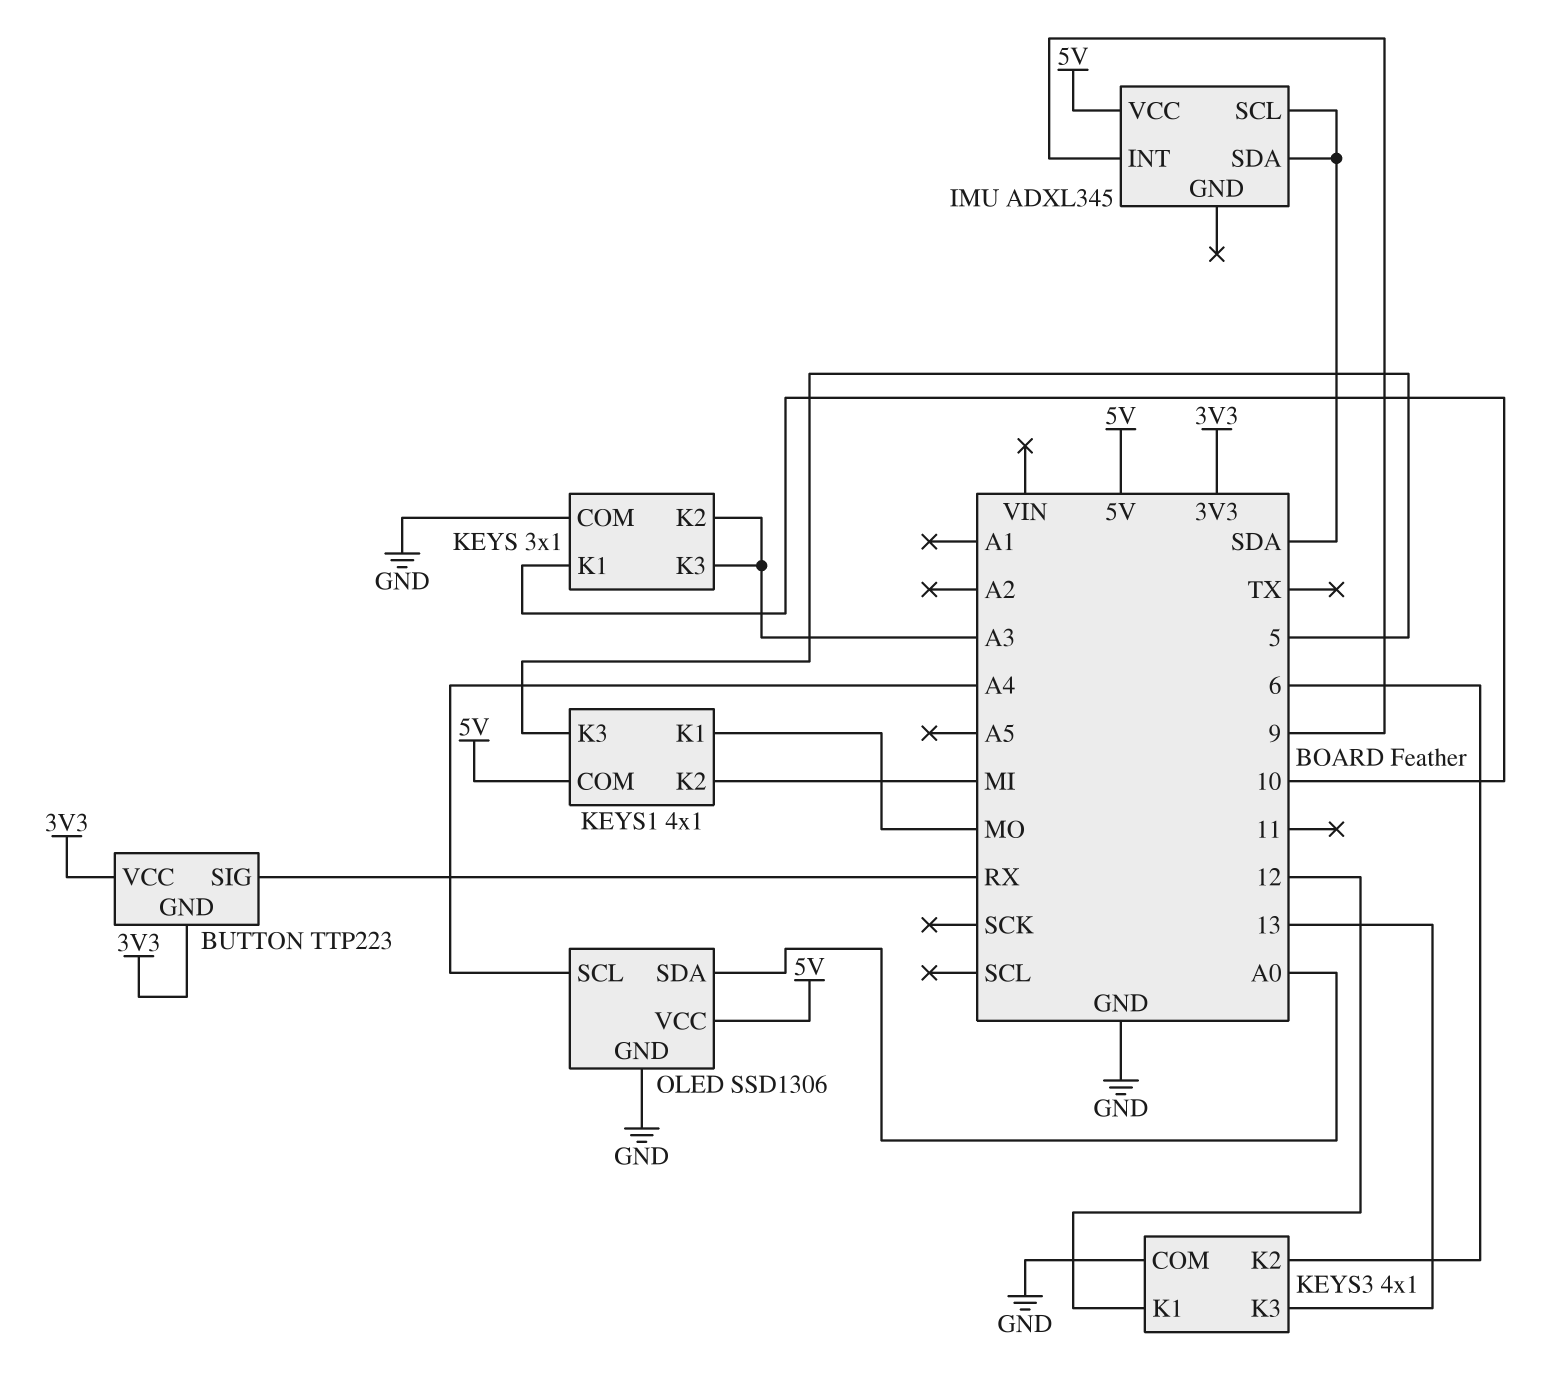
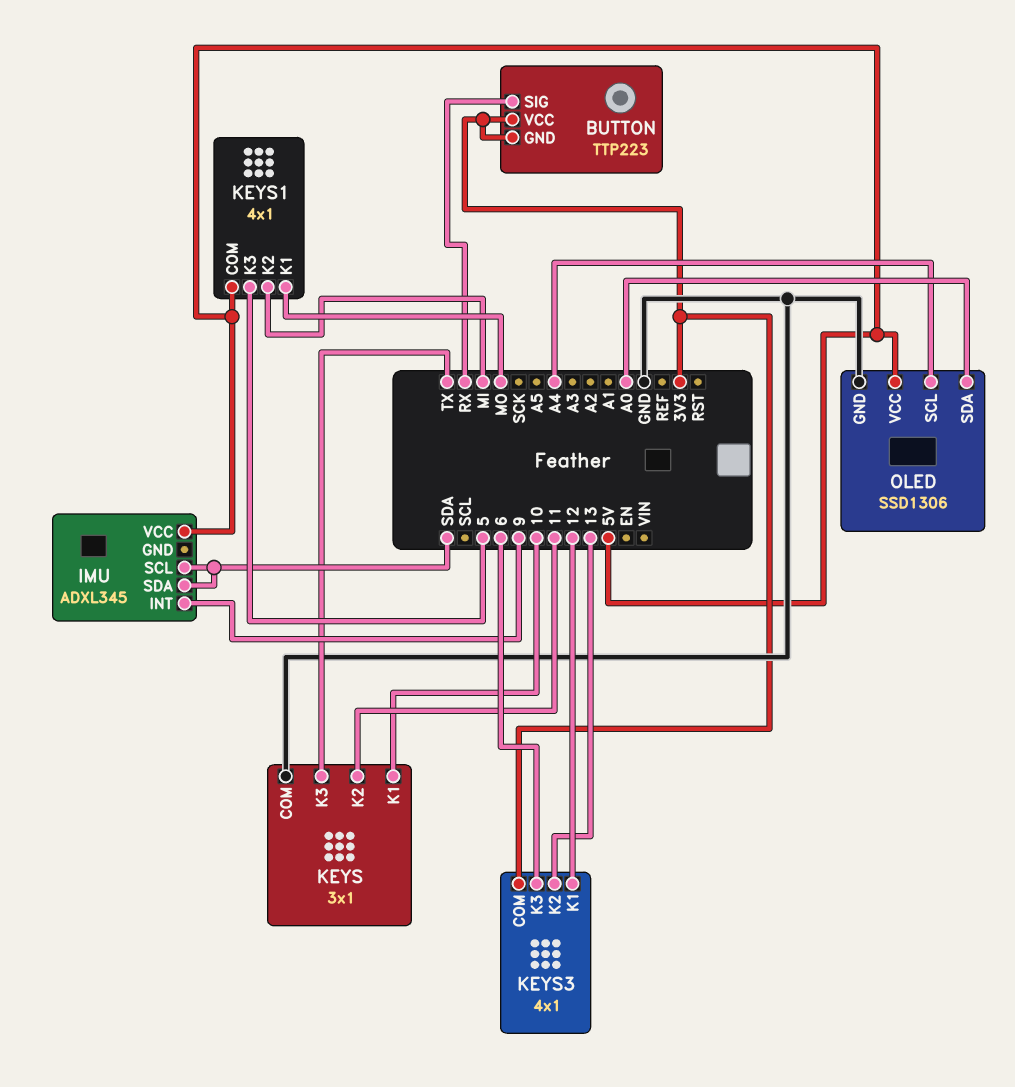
KEYS pin K2: A3 -> 11
KEYS pin K3: A3 -> TX
KEYS3 pin COM: GND -> 3V3
KEYS3 pin K2: 6 -> 13
KEYS3 pin K3: 13 -> 6

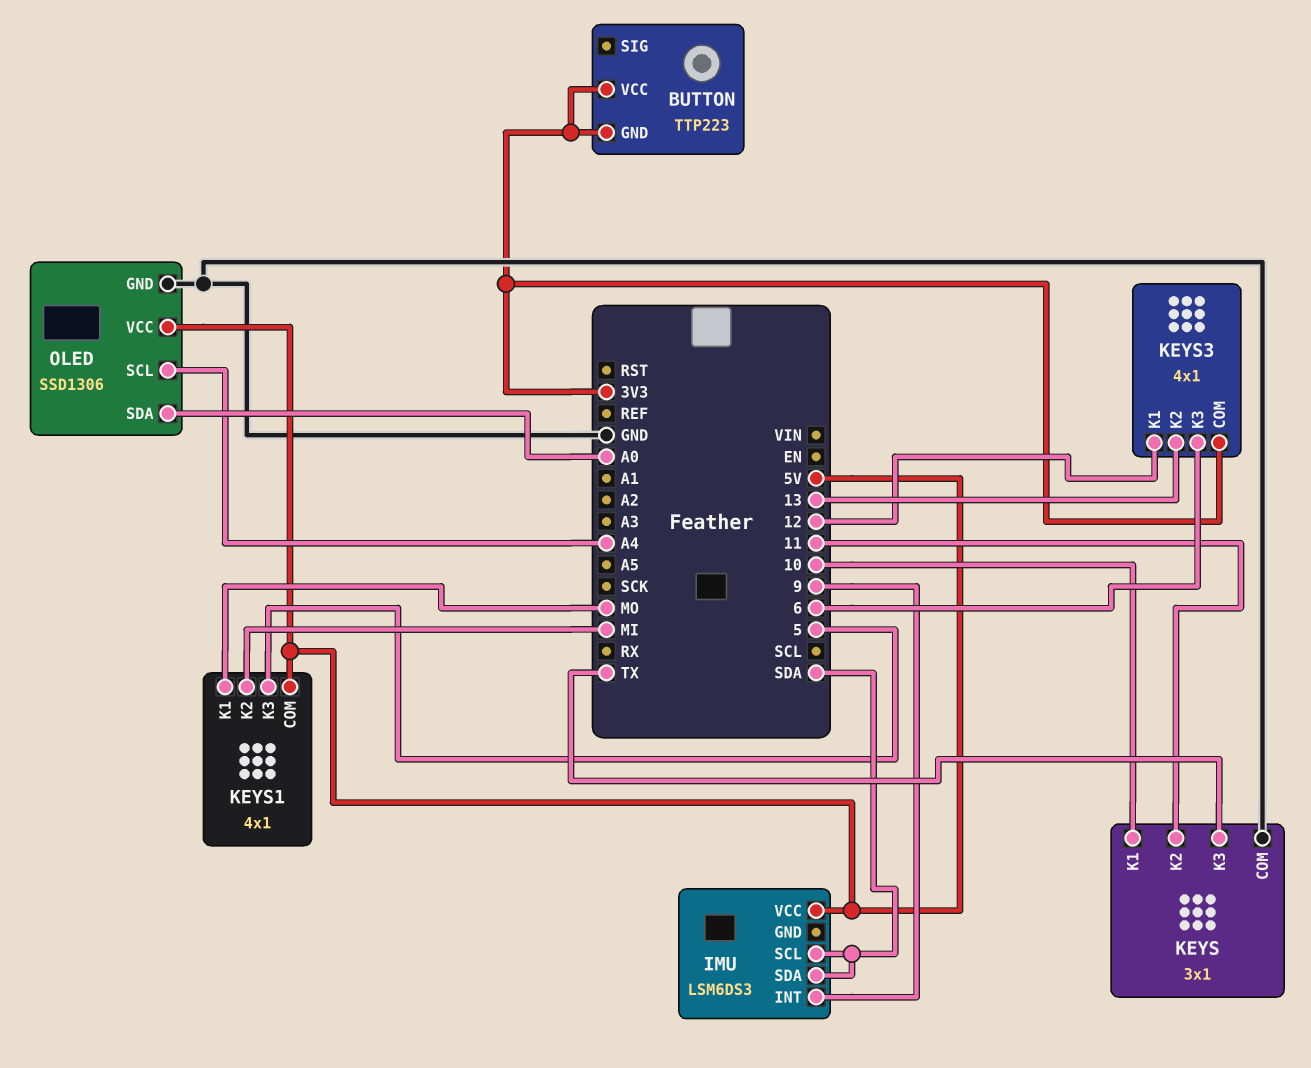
BUTTON pin SIG: RX -> none
IMU: ADXL345 -> LSM6DS3

